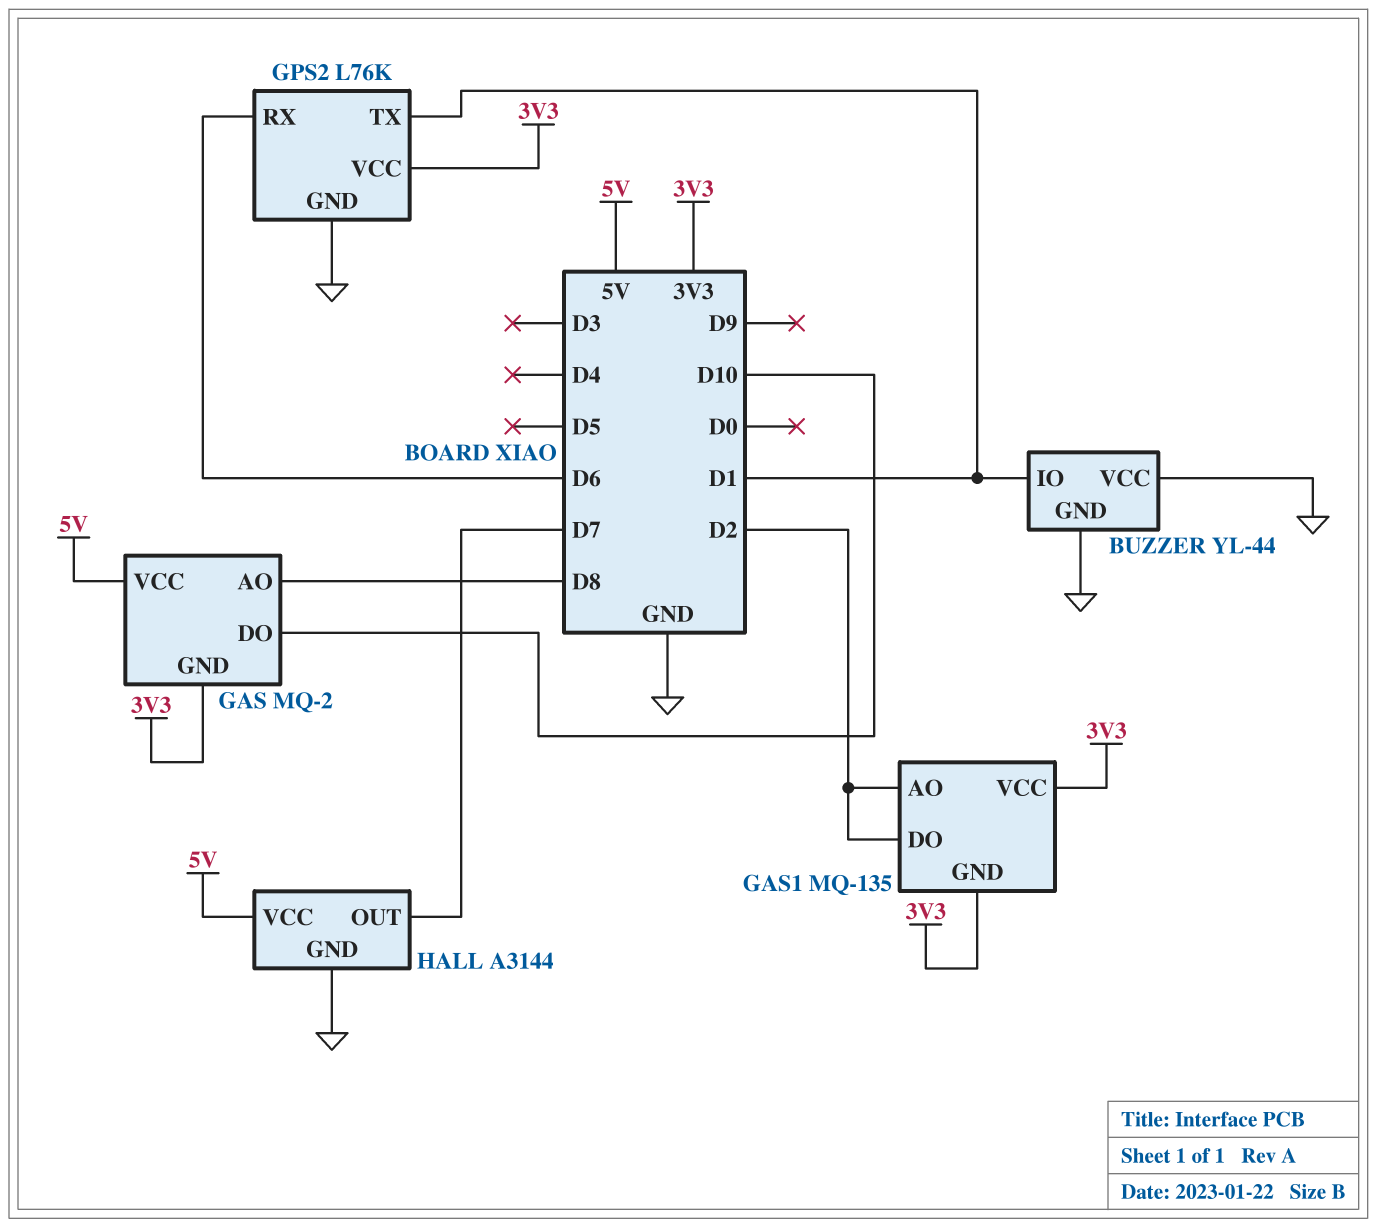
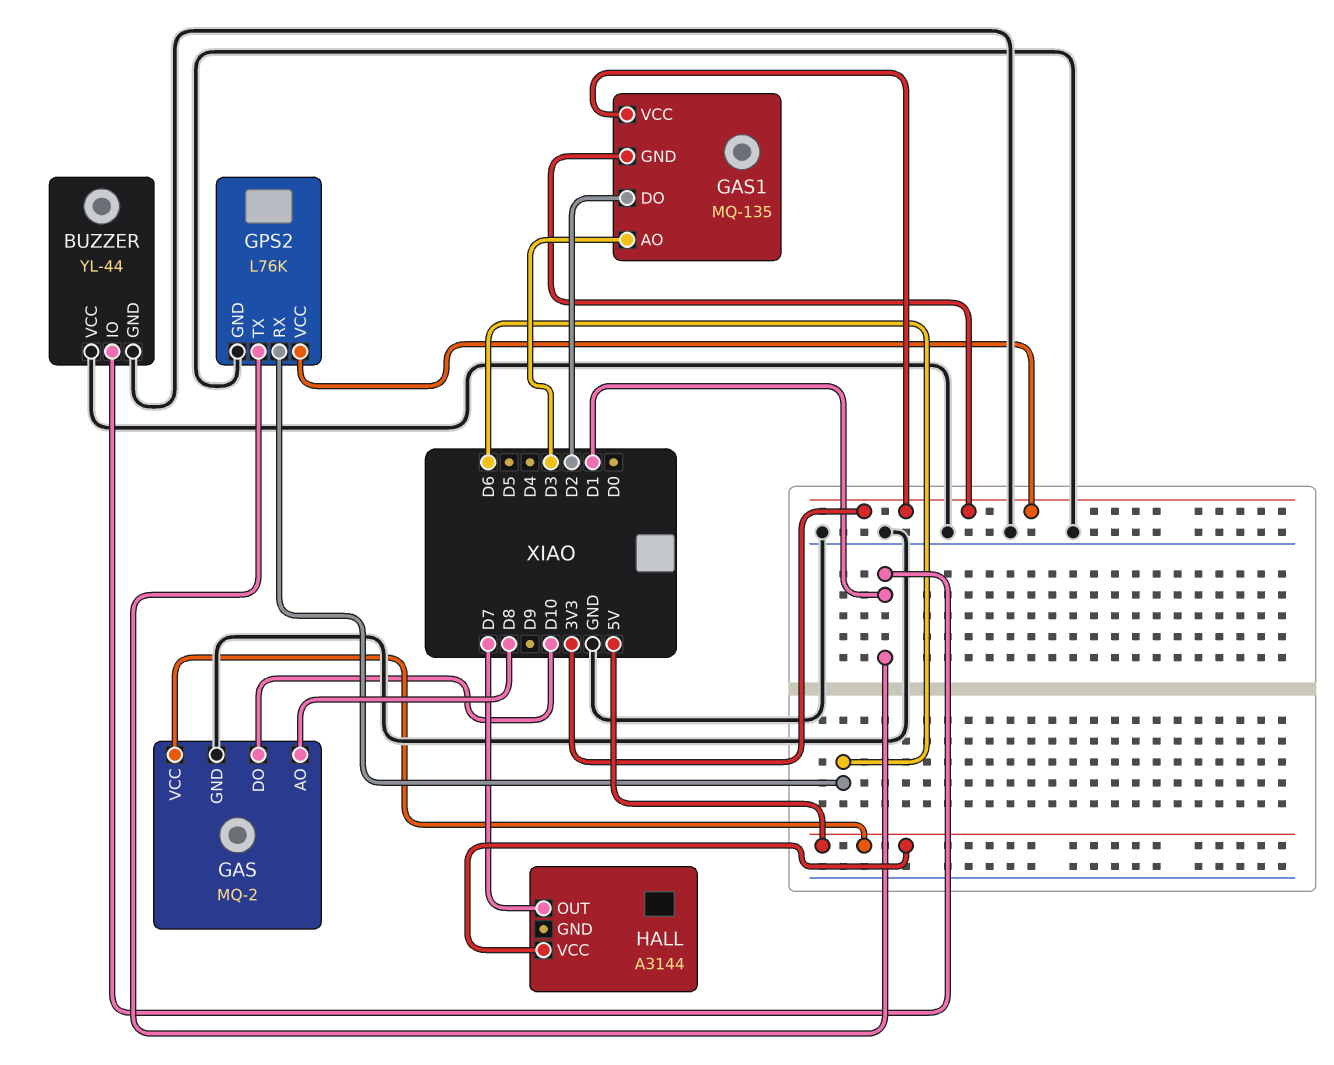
GAS pin GND: 3V3 -> GND
GAS1 pin AO: D2 -> D3
HALL pin GND: GND -> none

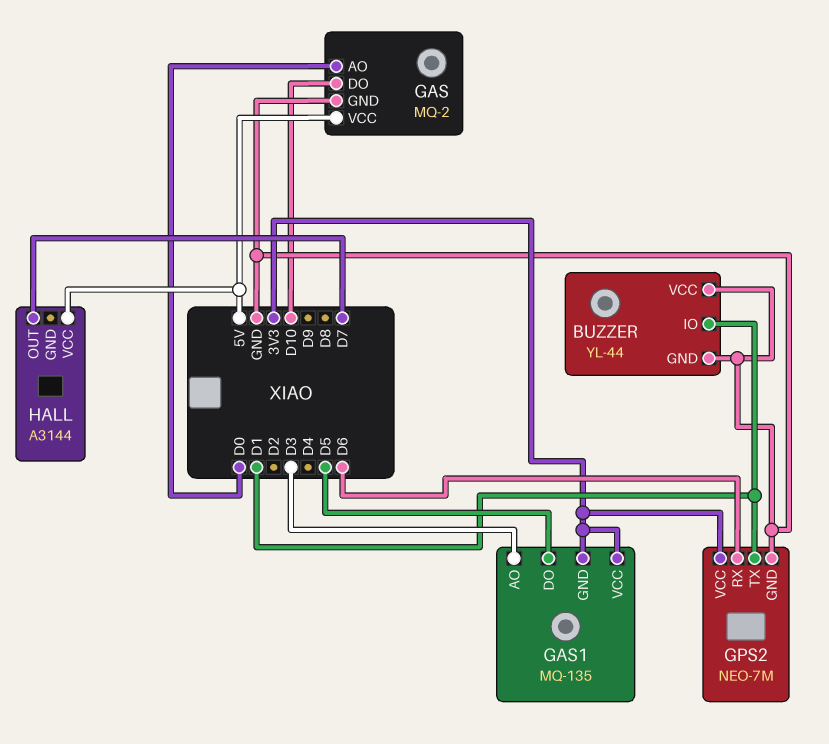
GAS pin AO: D8 -> D0
GAS1 pin DO: D2 -> D5
GPS2: L76K -> NEO-7M

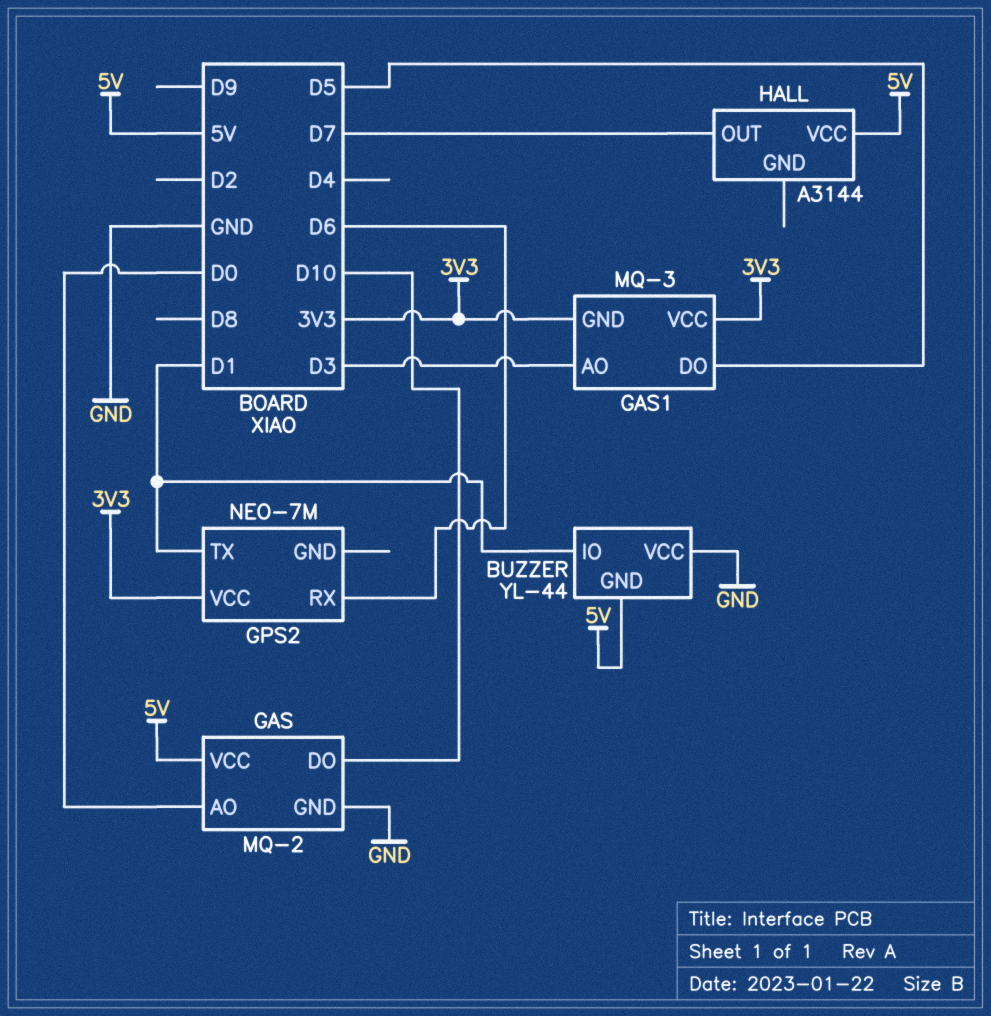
BUZZER pin GND: GND -> 5V
GAS1: MQ-135 -> MQ-3
GPS2 pin GND: GND -> none

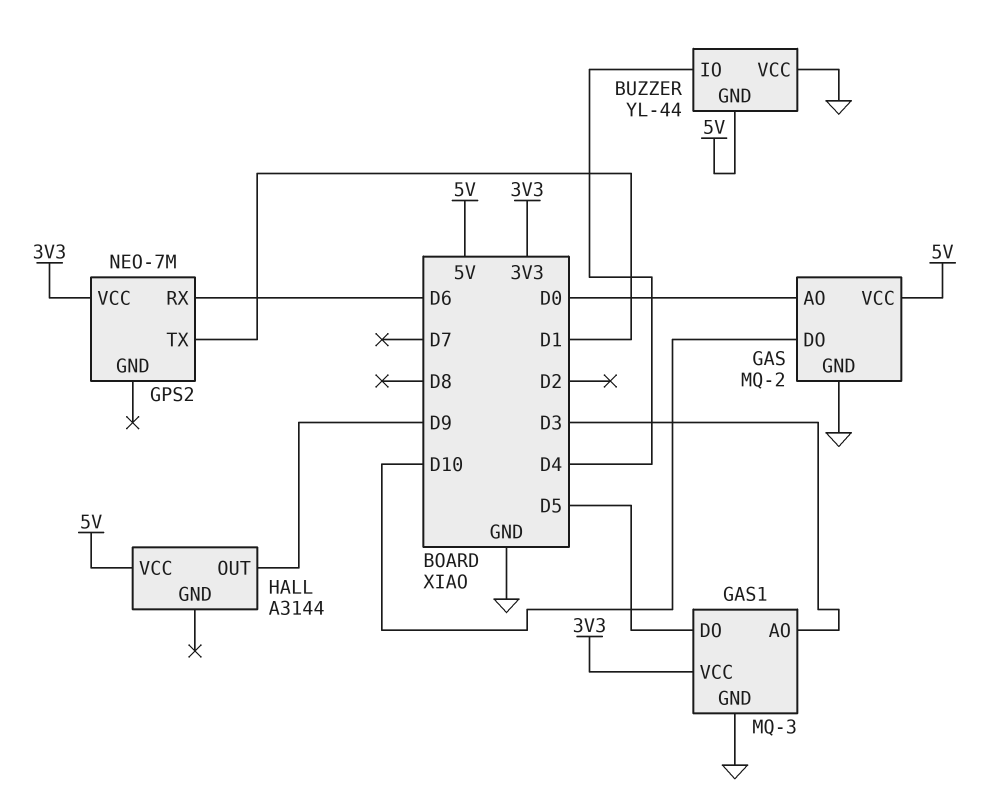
BUZZER pin IO: D1 -> D4
GAS1 pin GND: 3V3 -> GND
HALL pin OUT: D7 -> D9

